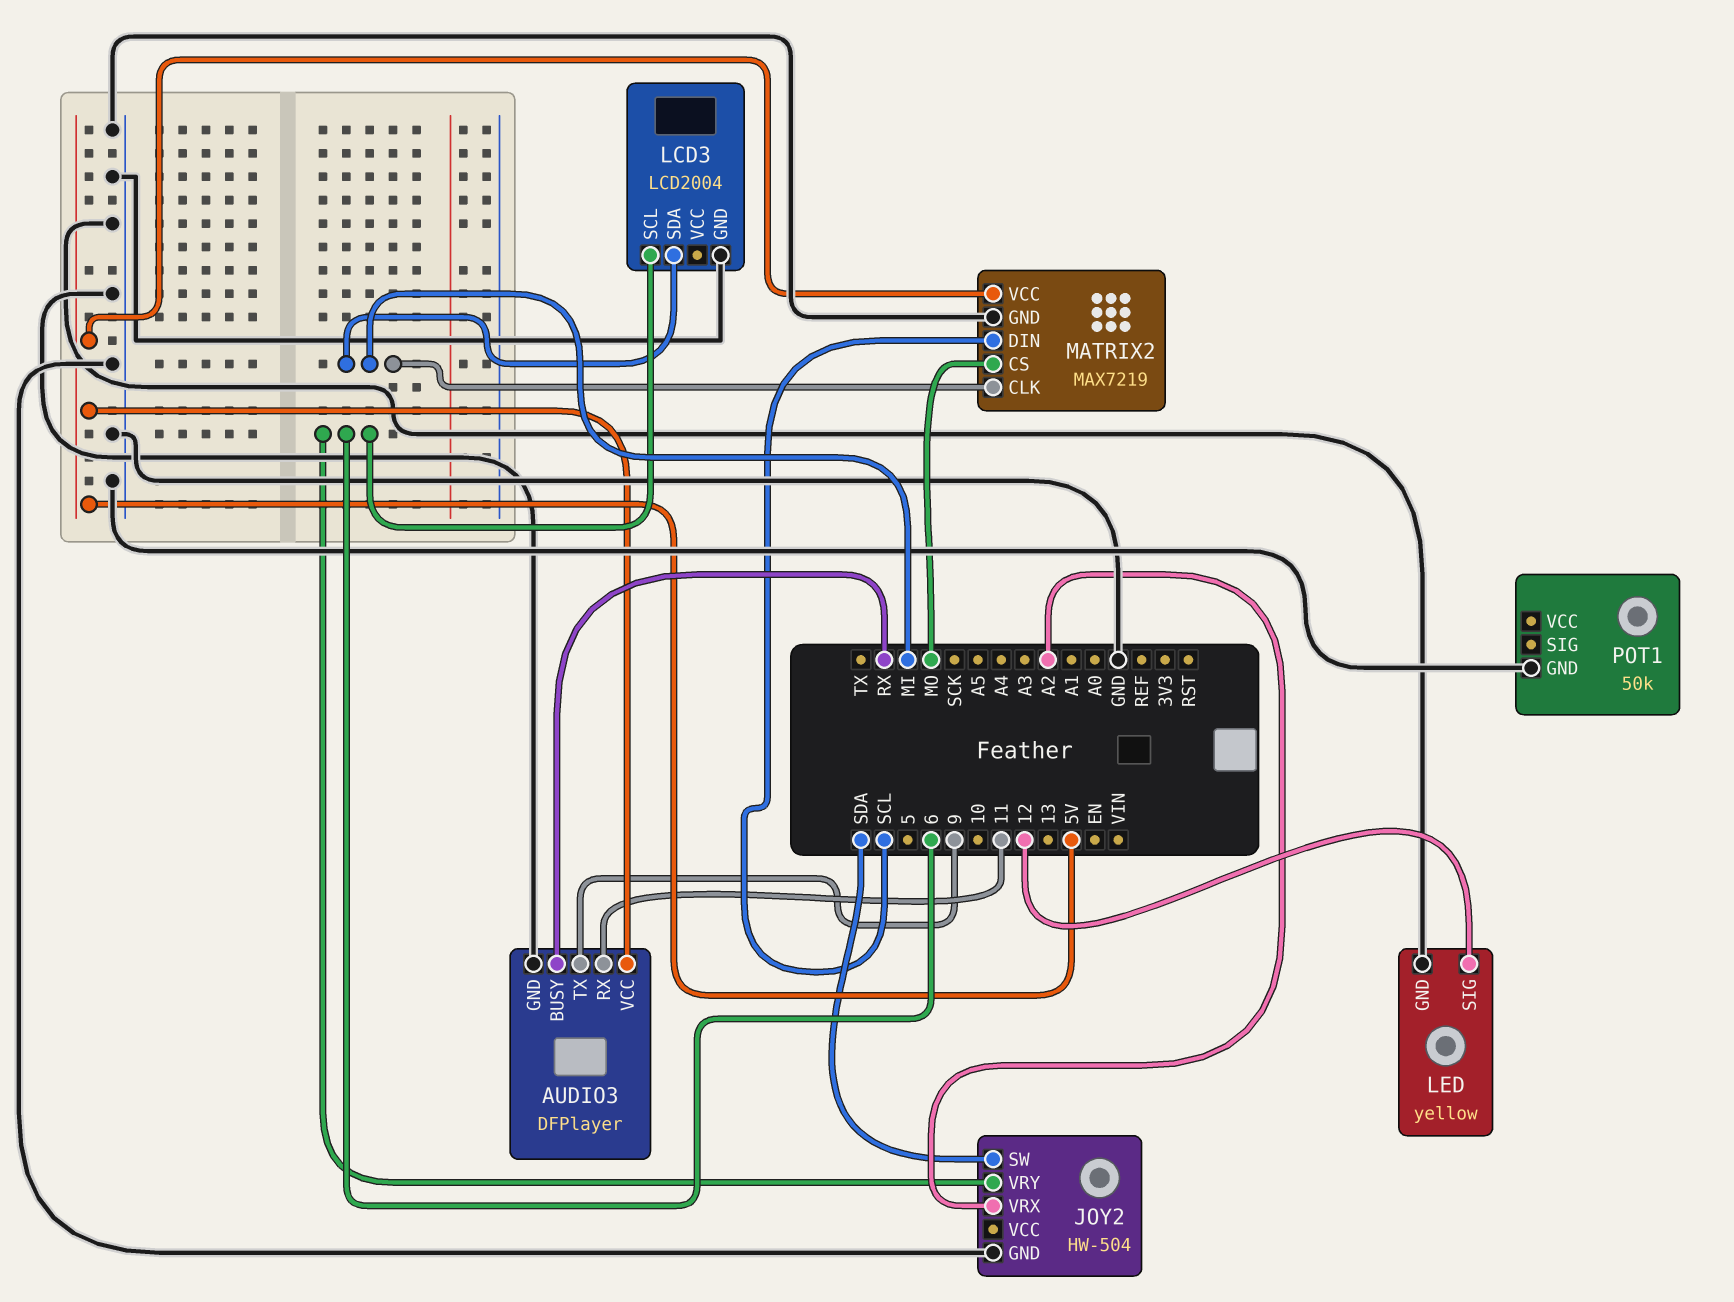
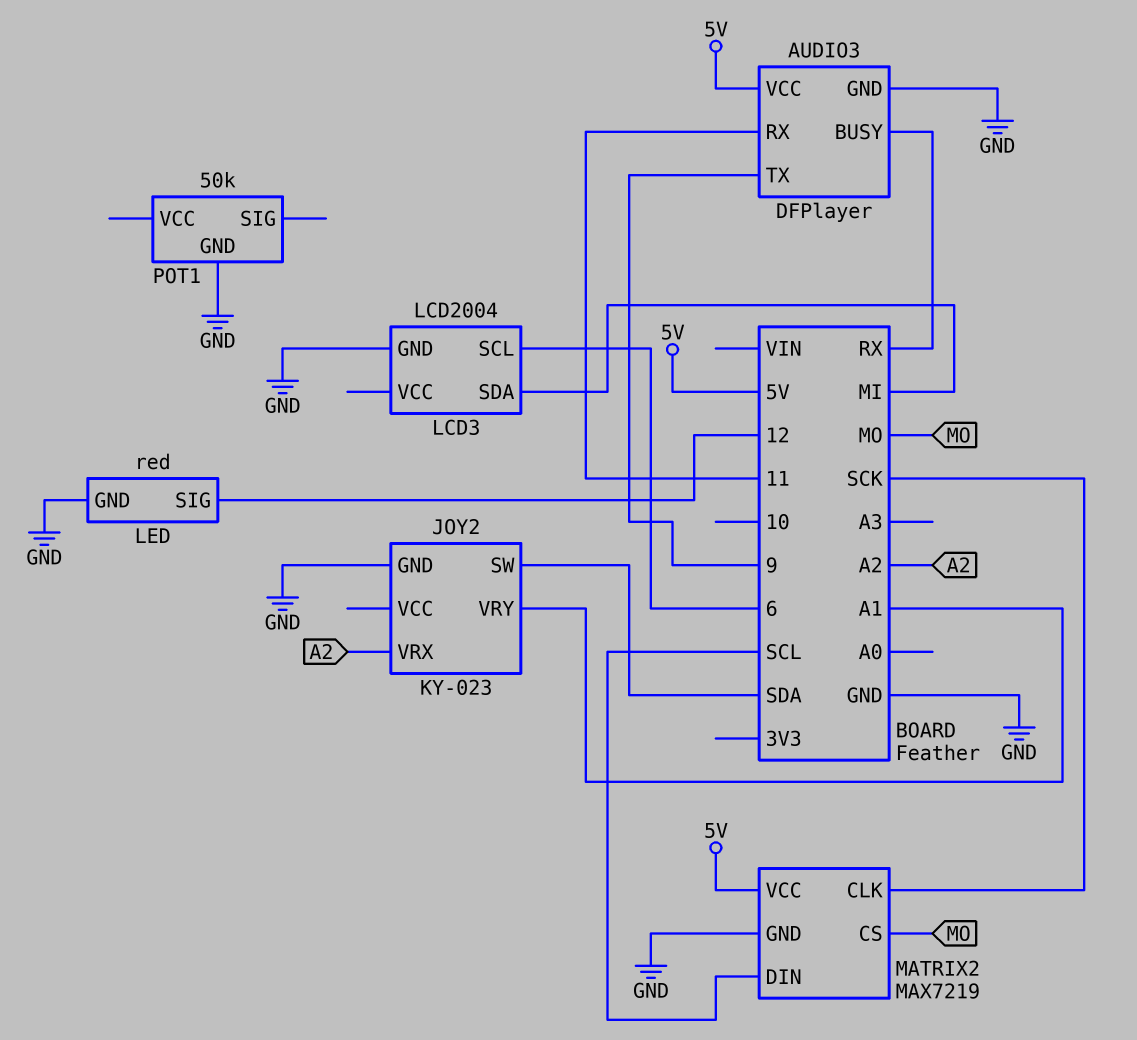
JOY2: HW-504 -> KY-023
JOY2 pin VRY: 6 -> A1
LED: yellow -> red
MATRIX2 pin CLK: MI -> SCK

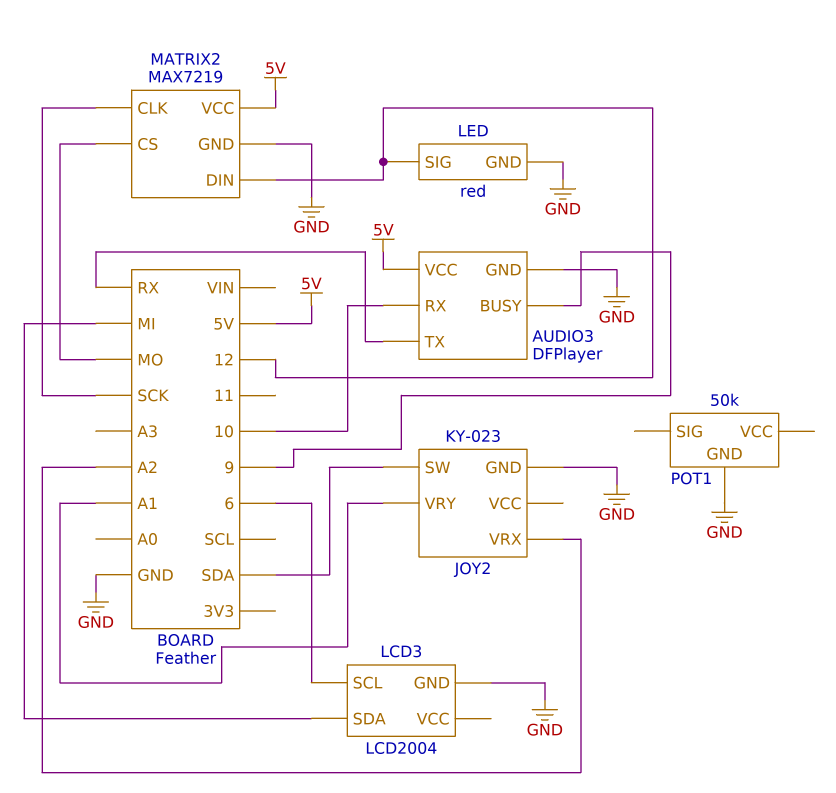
AUDIO3 pin BUSY: RX -> 9
AUDIO3 pin RX: 11 -> 10
AUDIO3 pin TX: 9 -> RX
MATRIX2 pin DIN: SCL -> 12

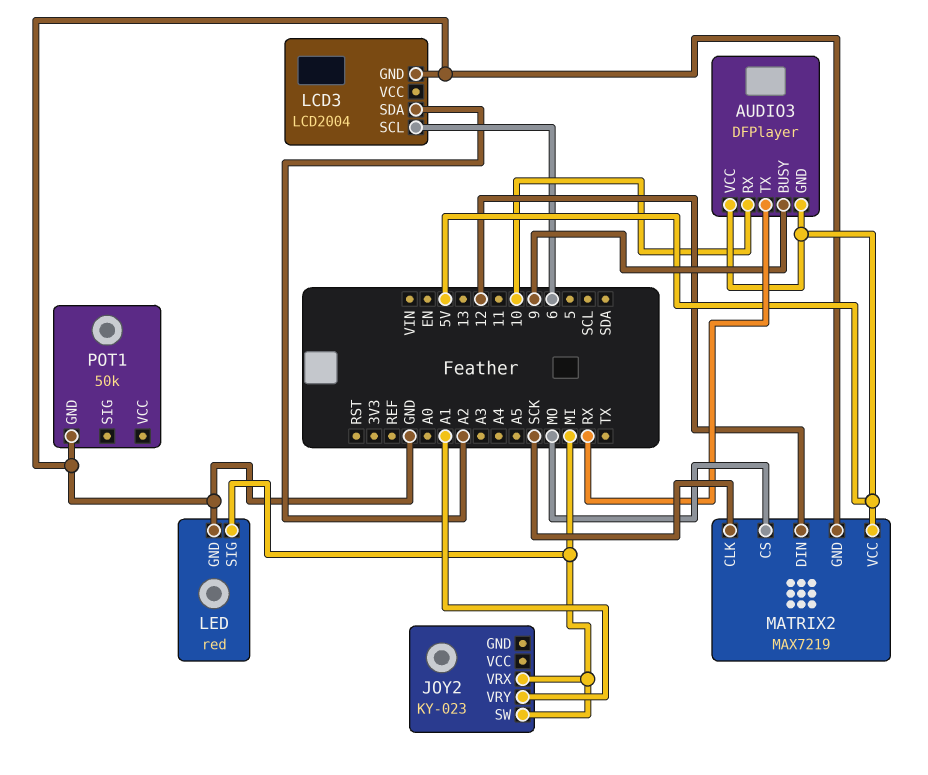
AUDIO3 pin GND: GND -> 5V
JOY2 pin GND: GND -> none
JOY2 pin SW: SDA -> MI
JOY2 pin VRX: A2 -> MI
LCD3 pin SDA: MI -> A2
LED pin SIG: 12 -> MI

